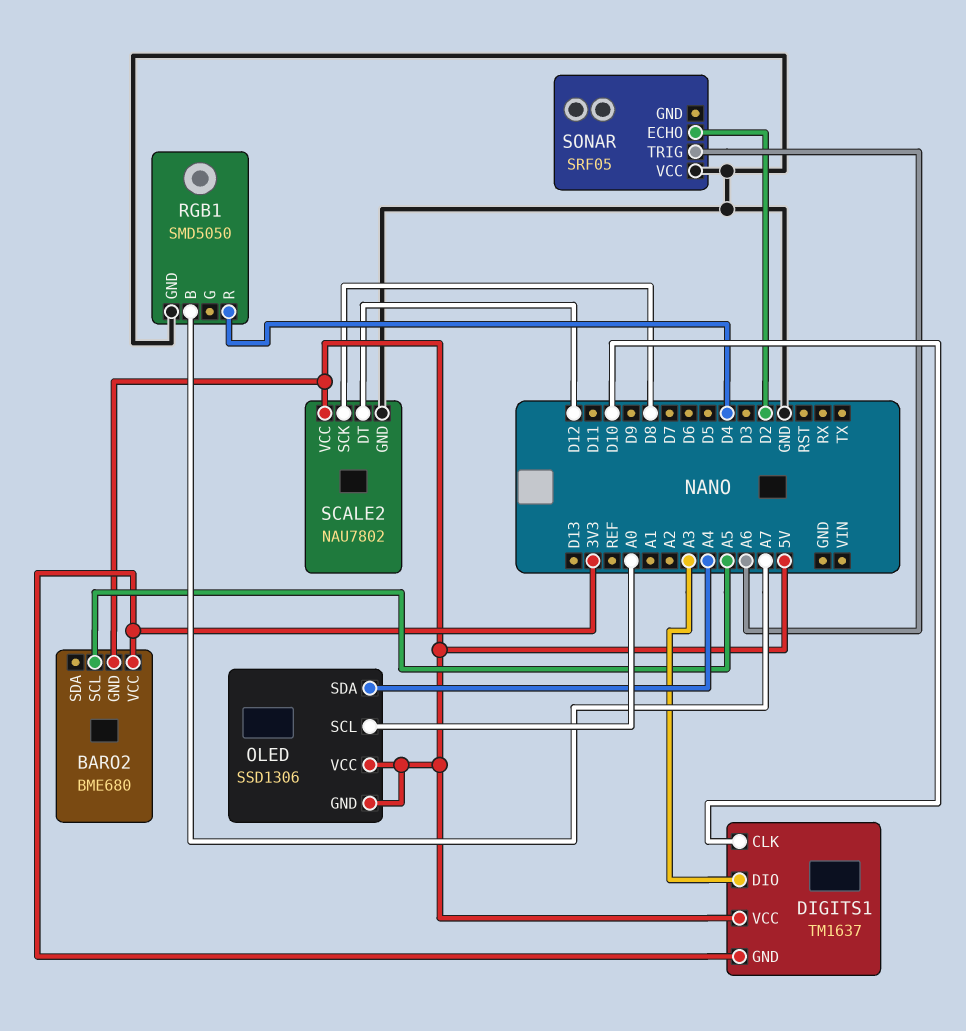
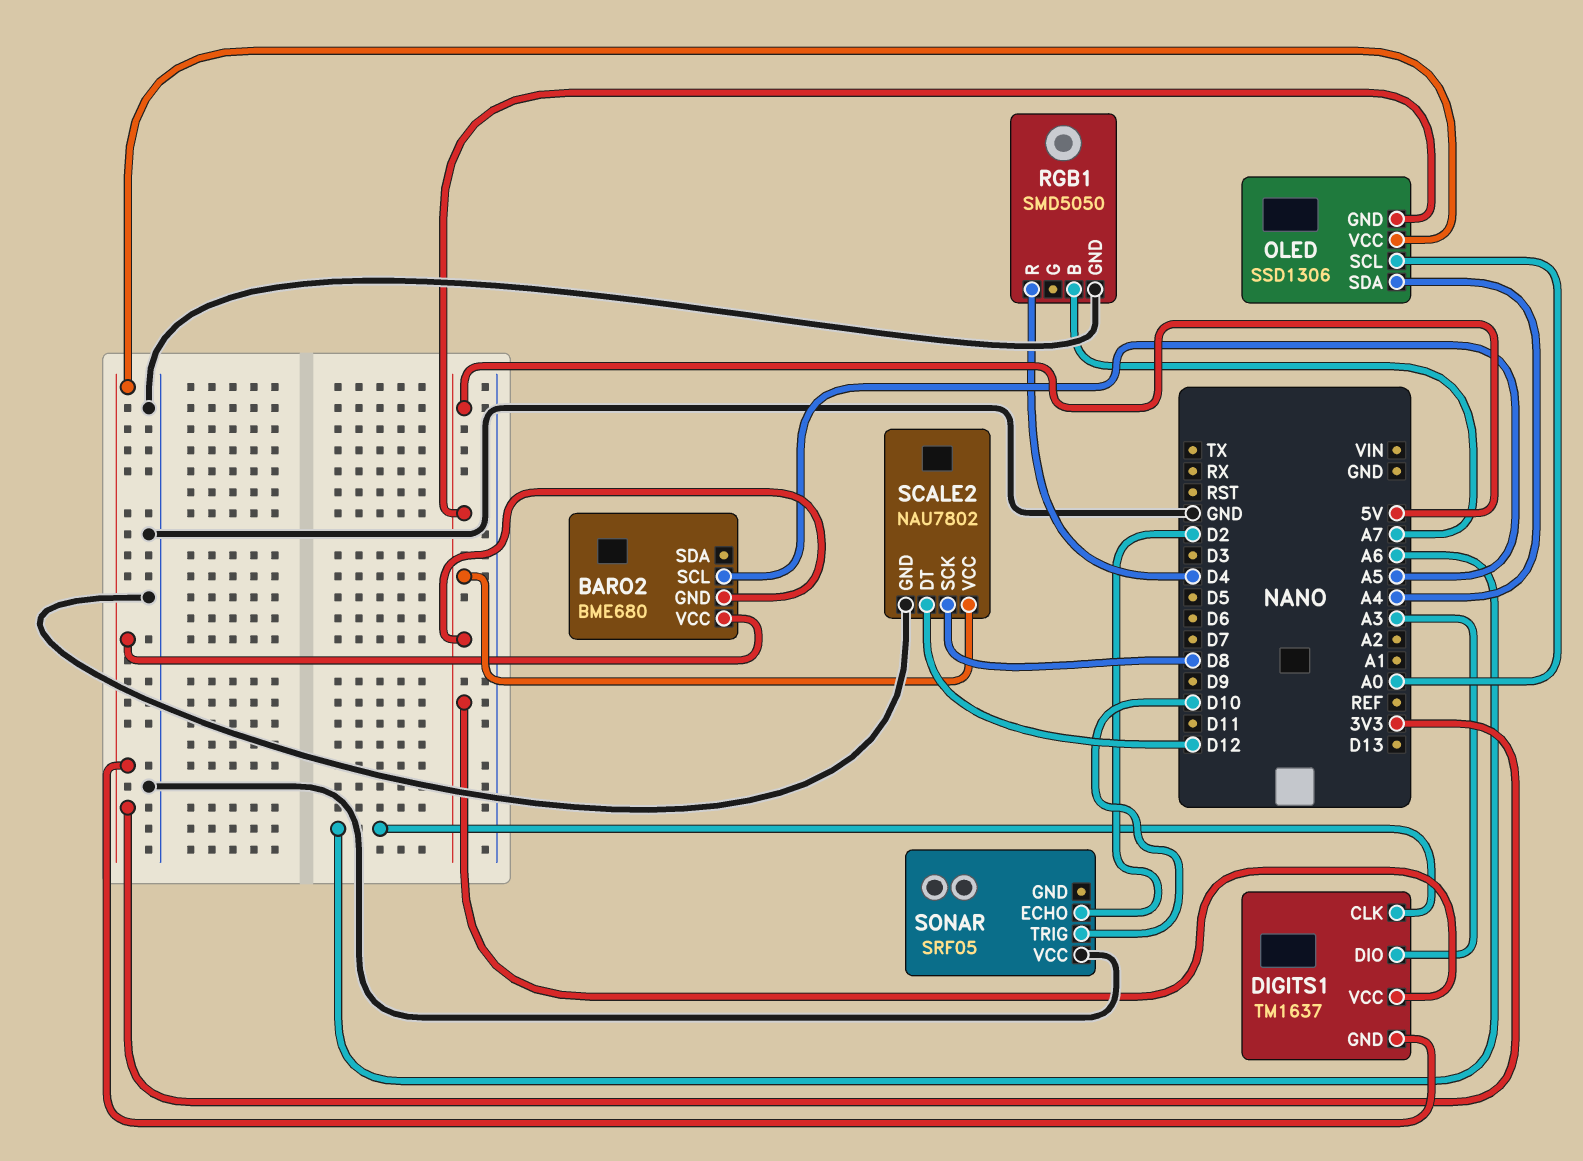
DIGITS1 pin CLK: D10 -> A6
OLED pin VCC: 5V -> 3V3
SONAR pin TRIG: A6 -> D10

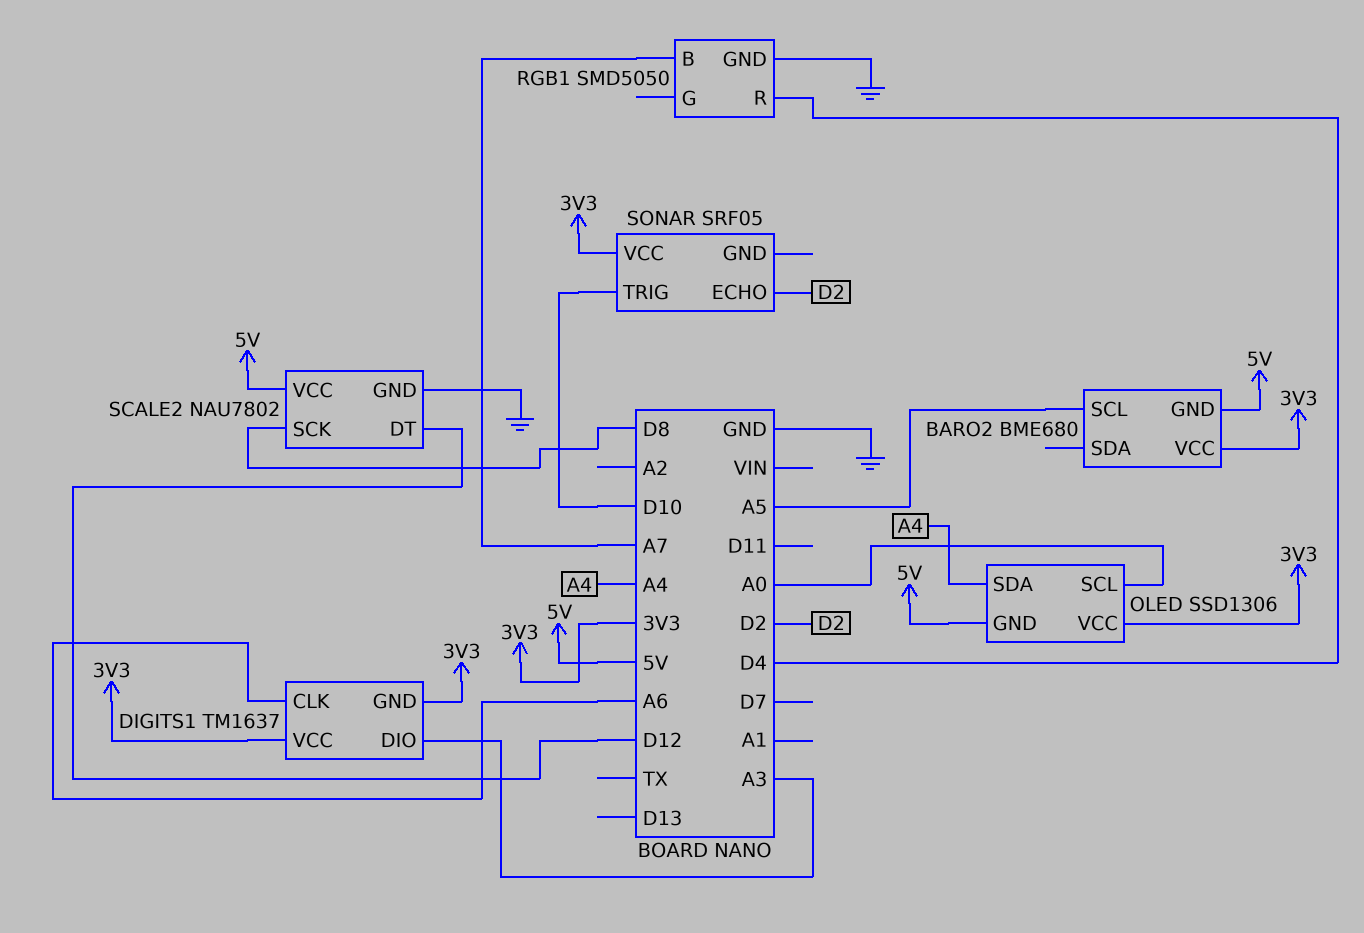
DIGITS1 pin VCC: 5V -> 3V3
SONAR pin VCC: GND -> 3V3

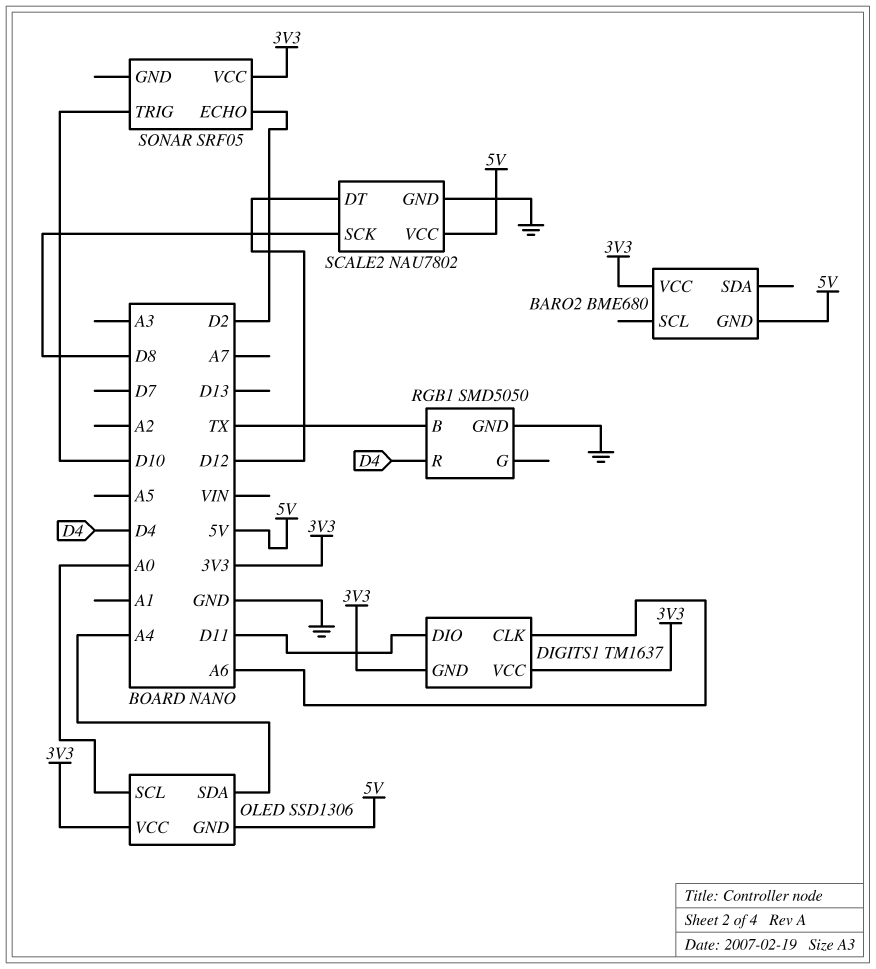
BARO2 pin SCL: A5 -> none
DIGITS1 pin DIO: A3 -> D11
RGB1 pin B: A7 -> TX

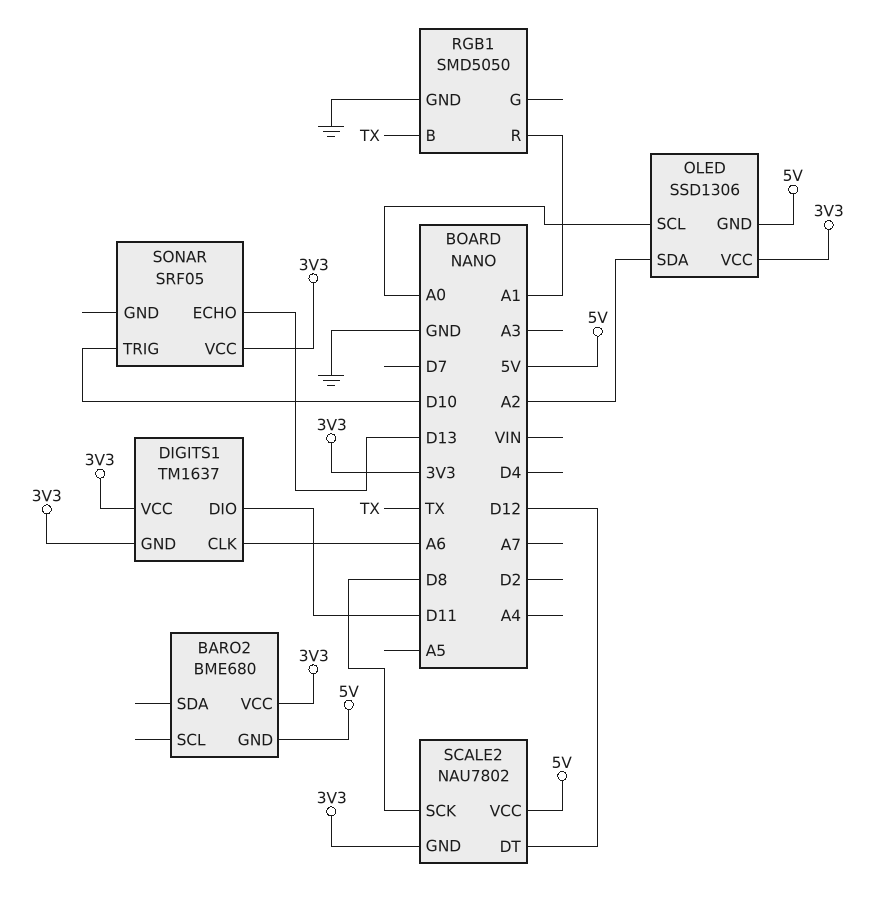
OLED pin SDA: A4 -> A2
RGB1 pin R: D4 -> A1
SCALE2 pin GND: GND -> 3V3
SONAR pin ECHO: D2 -> D13

